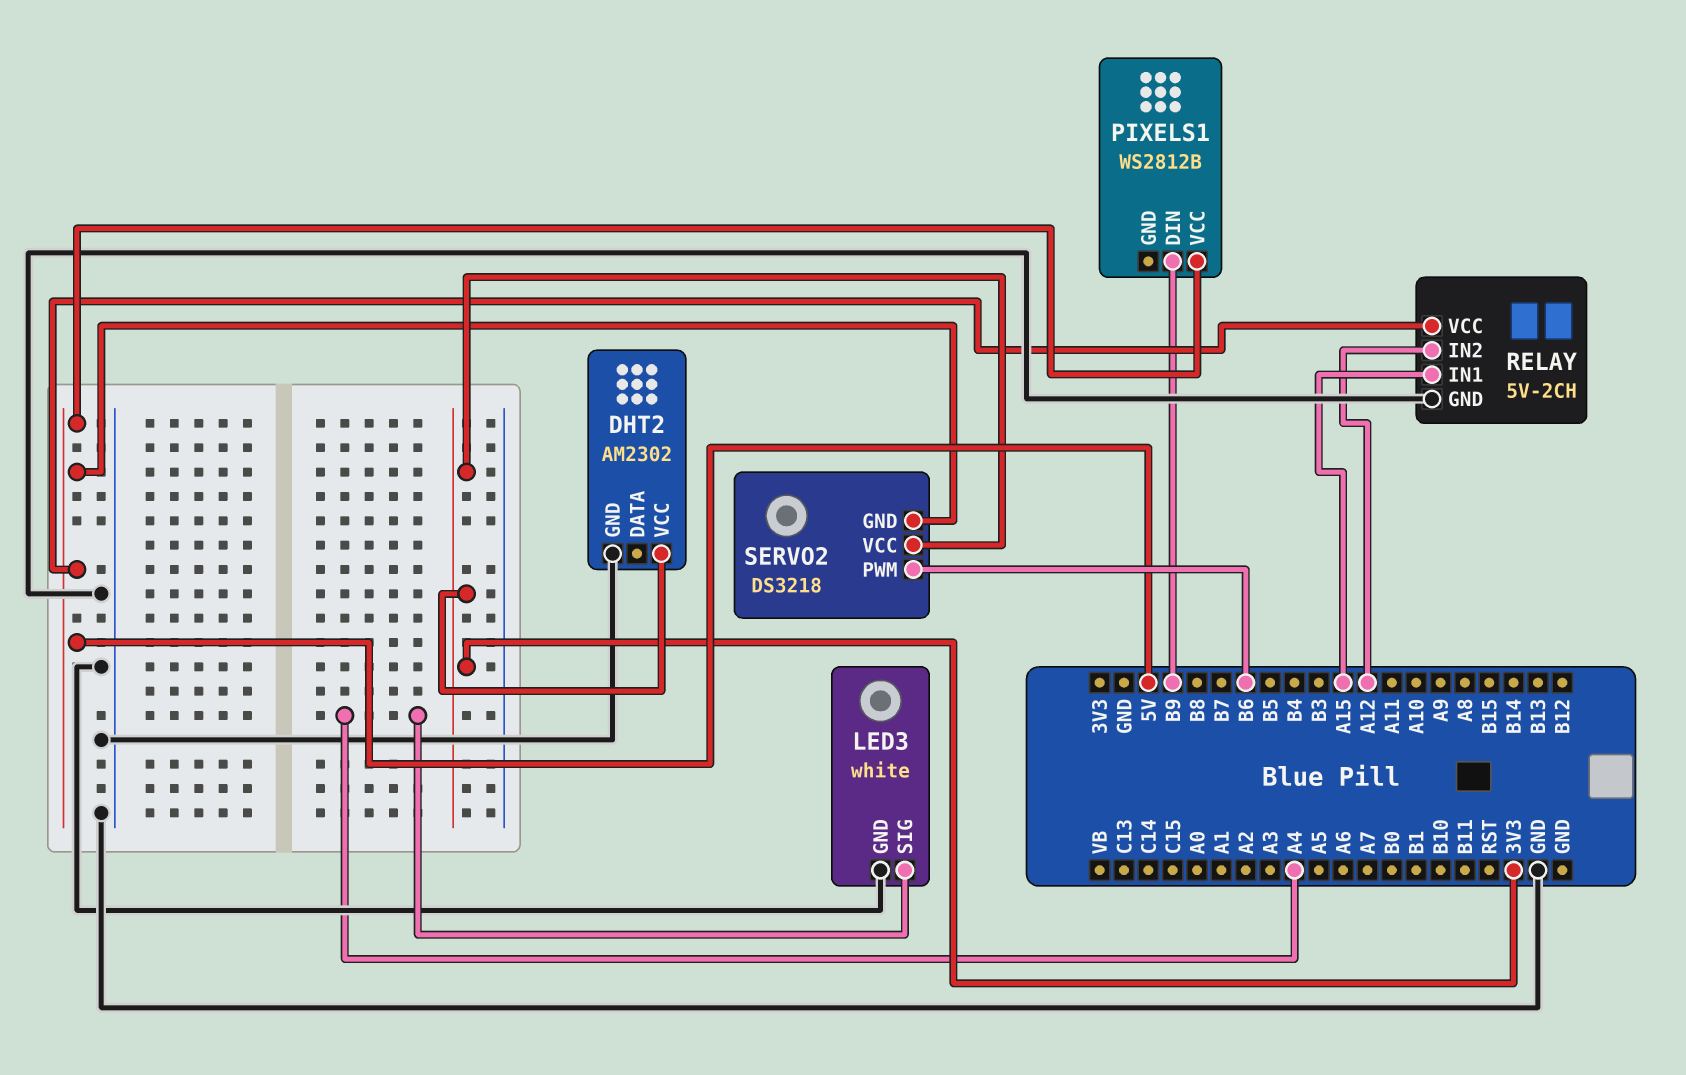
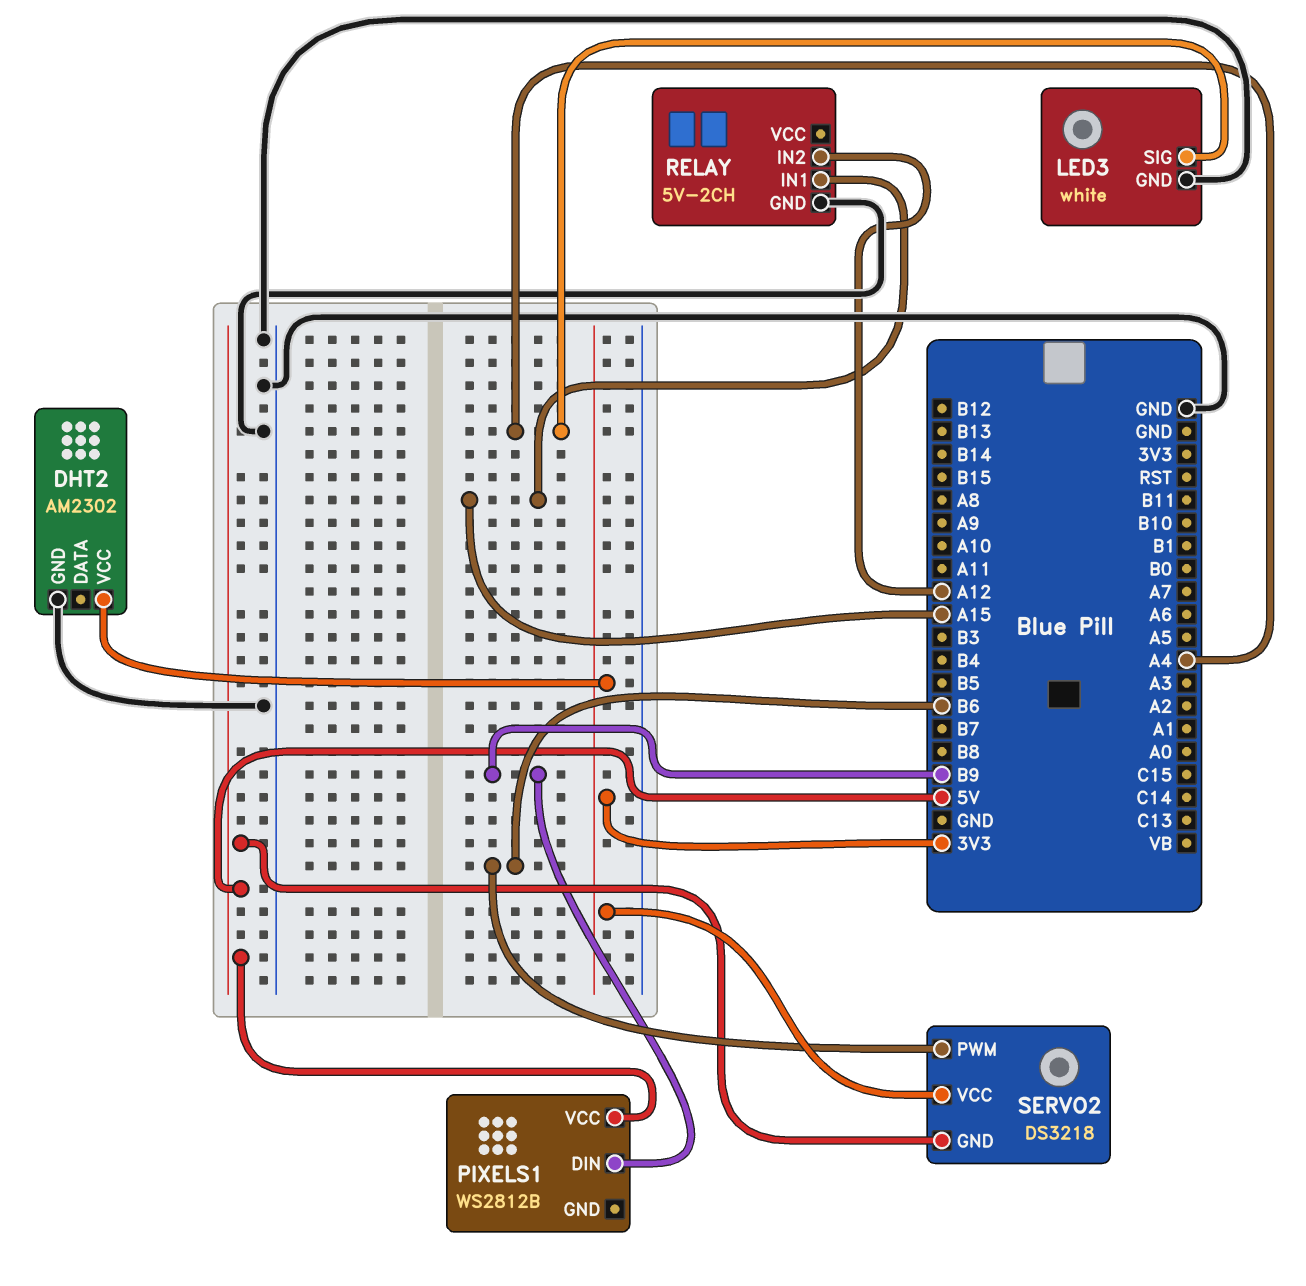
RELAY pin VCC: 5V -> none

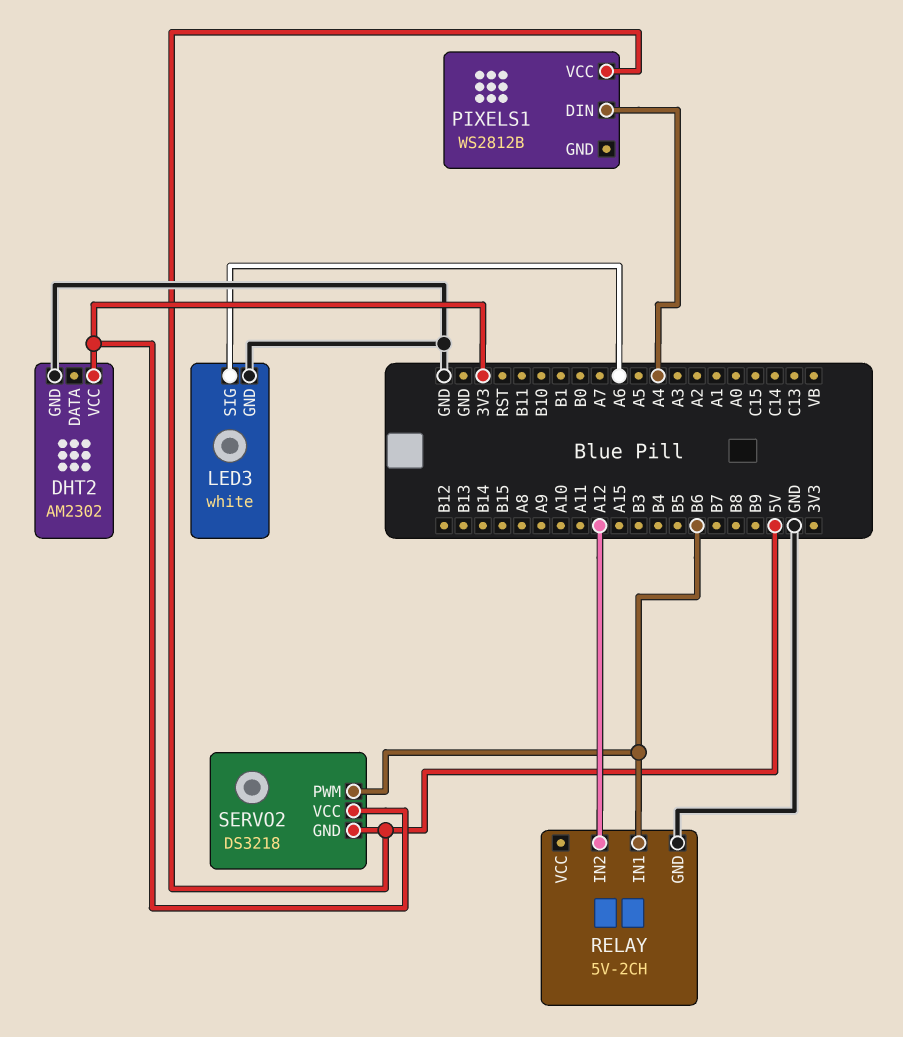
LED3 pin SIG: A4 -> A6
PIXELS1 pin DIN: B9 -> A4
RELAY pin IN1: A15 -> B6

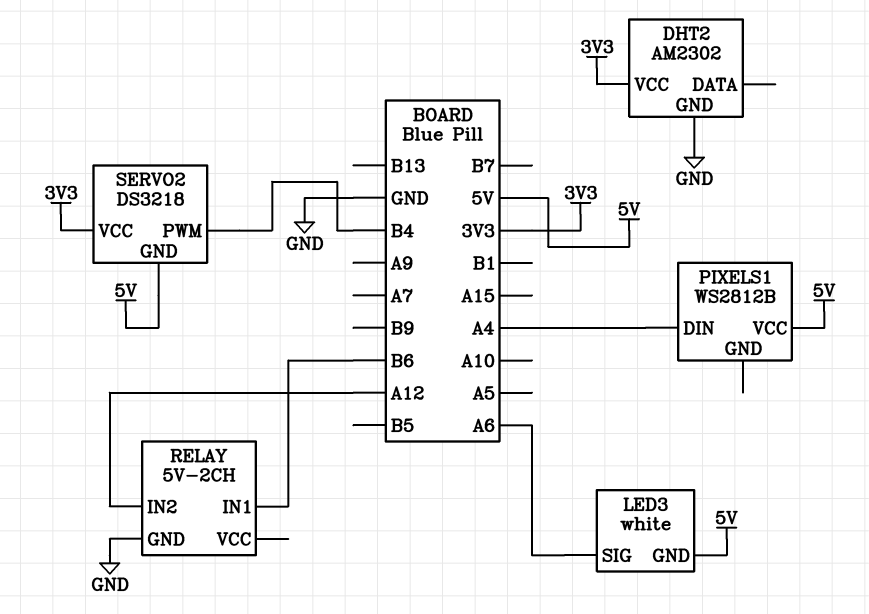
LED3 pin GND: GND -> 5V
SERVO2 pin PWM: B6 -> B4

